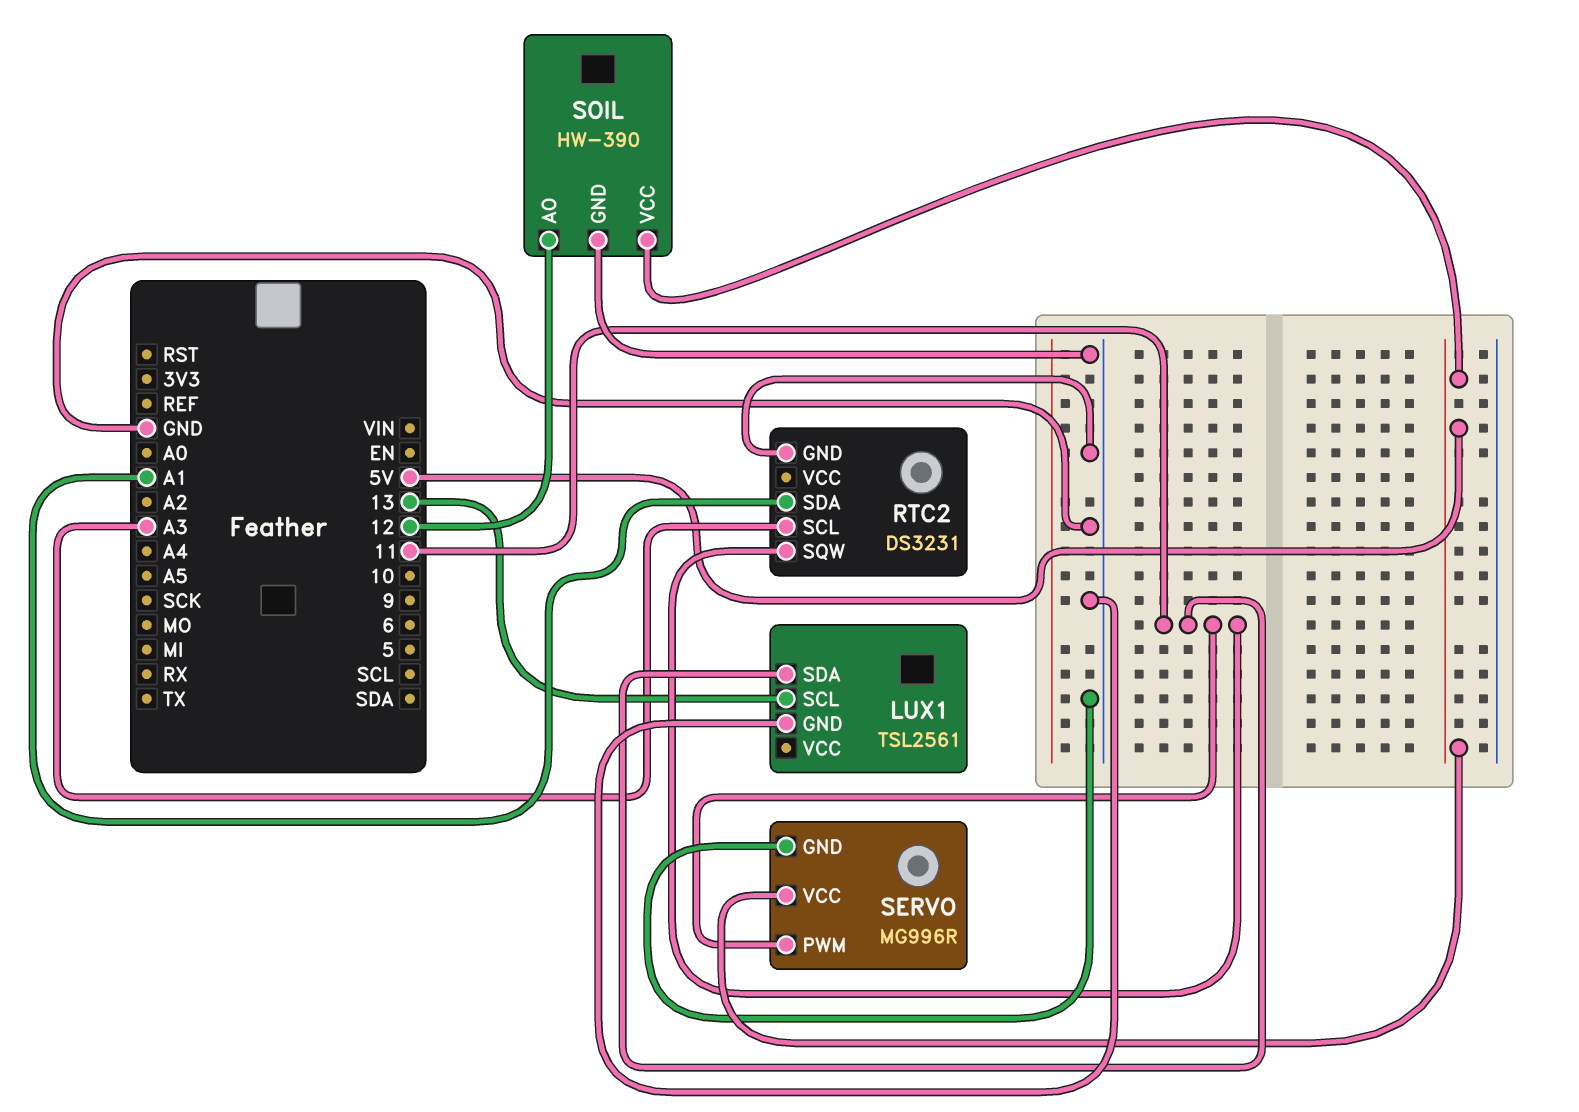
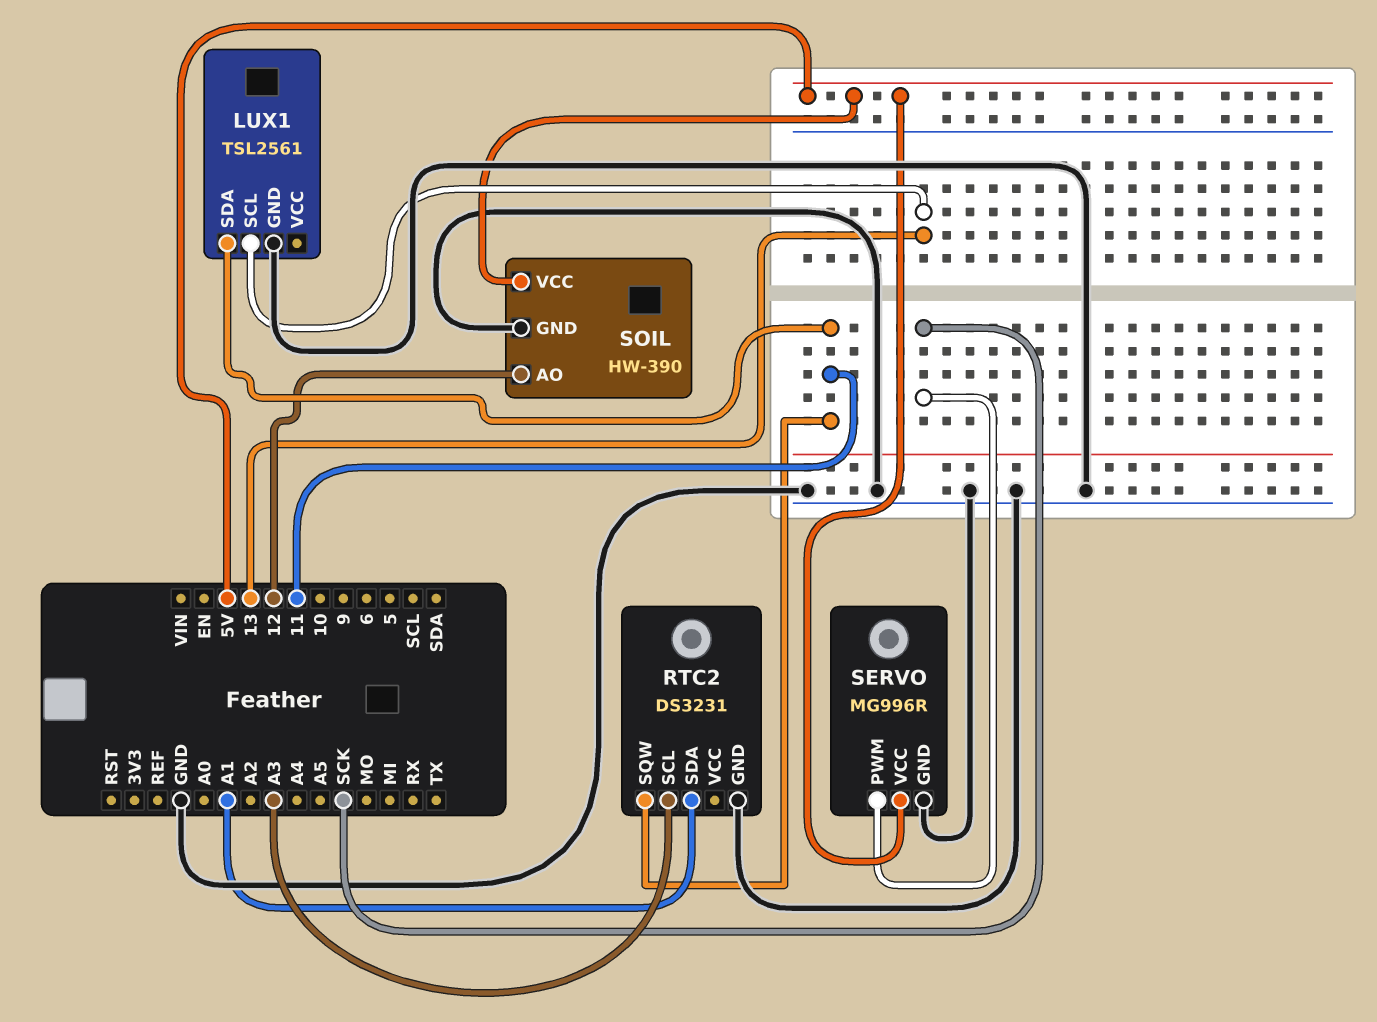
SERVO pin PWM: 11 -> SCK

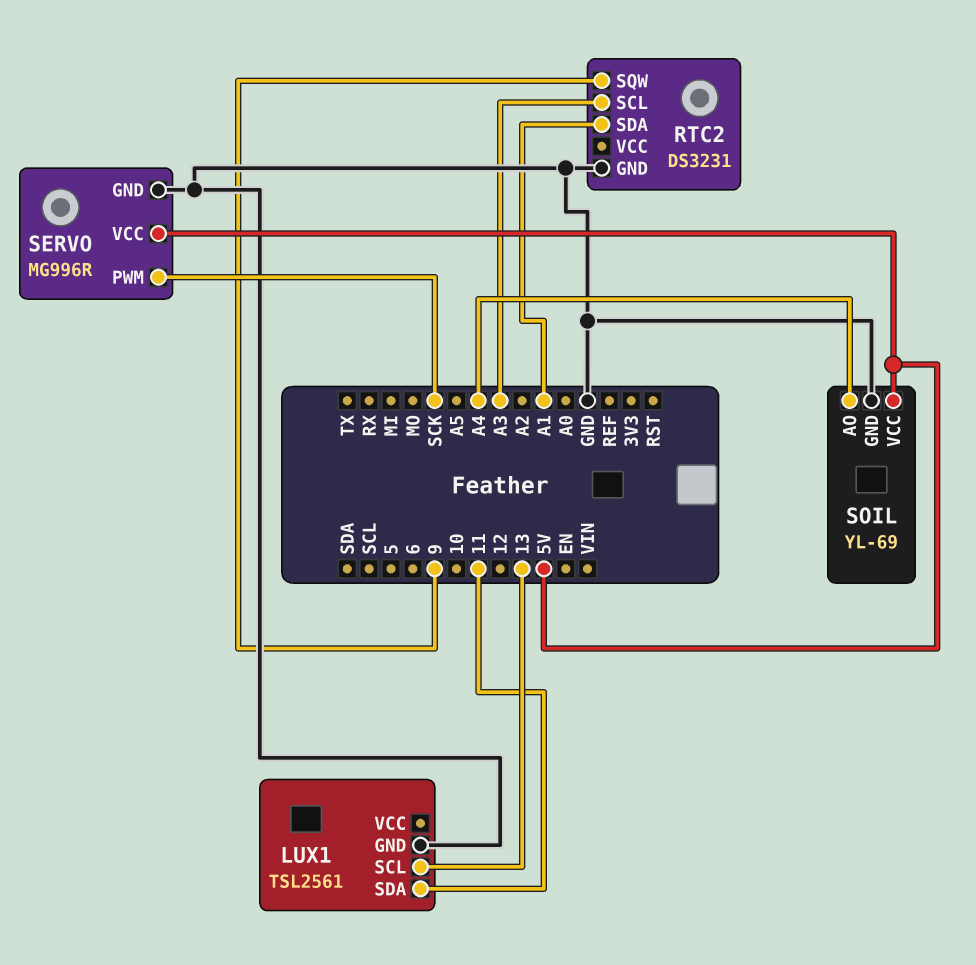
RTC2 pin SQW: 11 -> 9
SOIL: HW-390 -> YL-69
SOIL pin AO: 12 -> A4

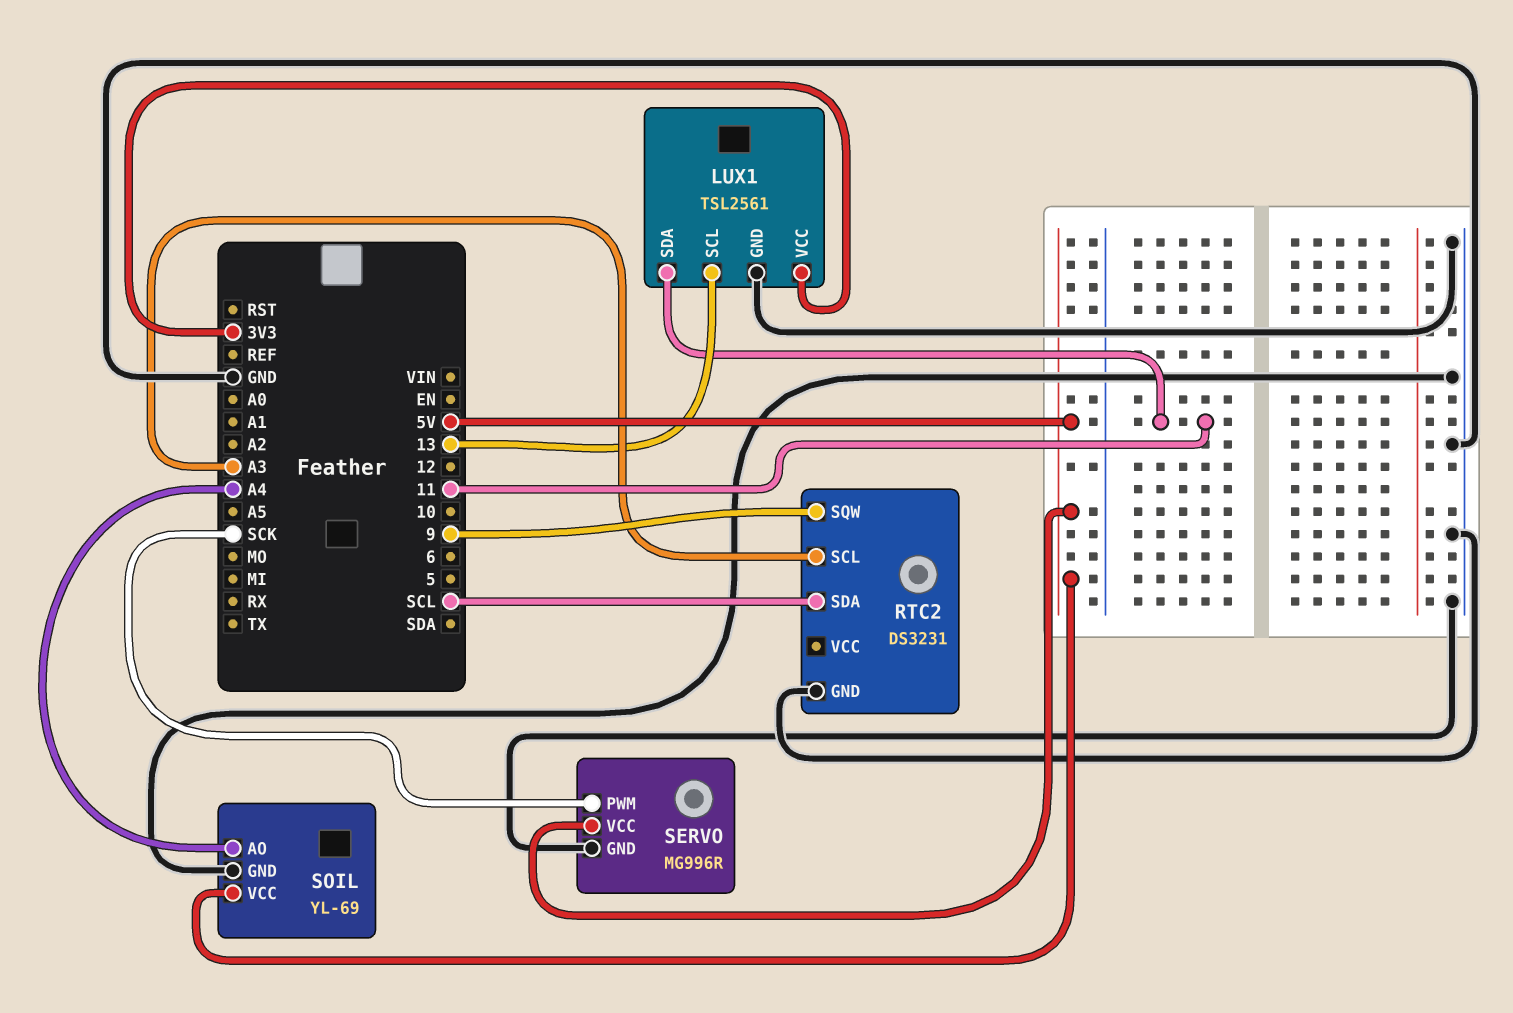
LUX1 pin VCC: none -> 3V3
RTC2 pin SDA: A1 -> SCL

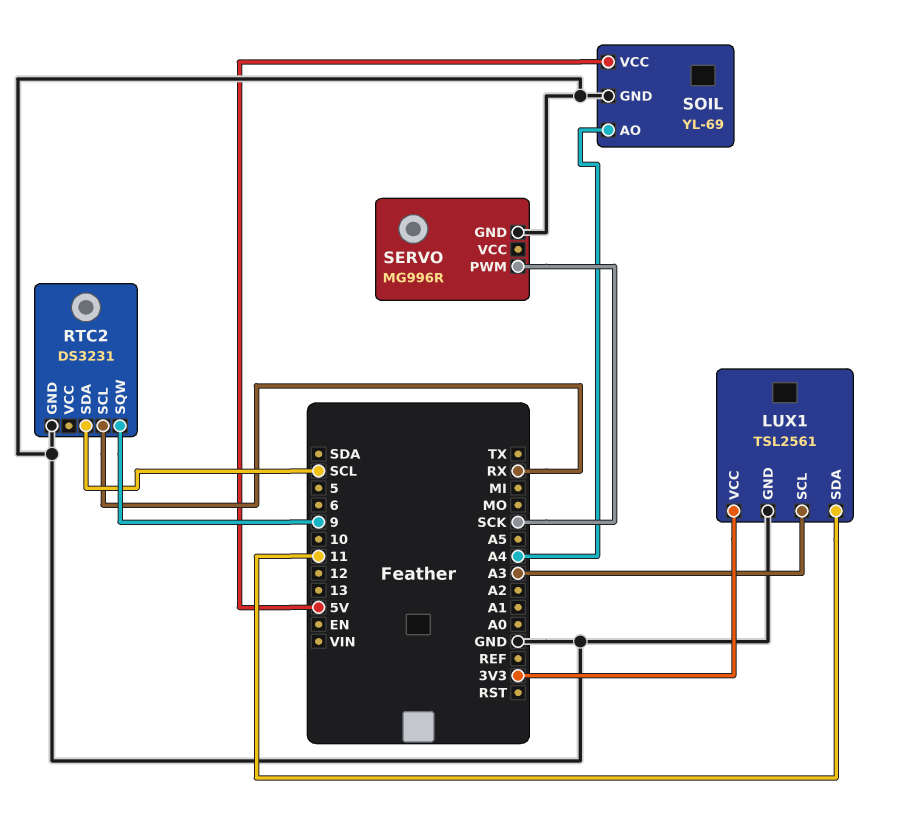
LUX1 pin SCL: 13 -> A3
RTC2 pin SCL: A3 -> RX
SERVO pin VCC: 5V -> none

